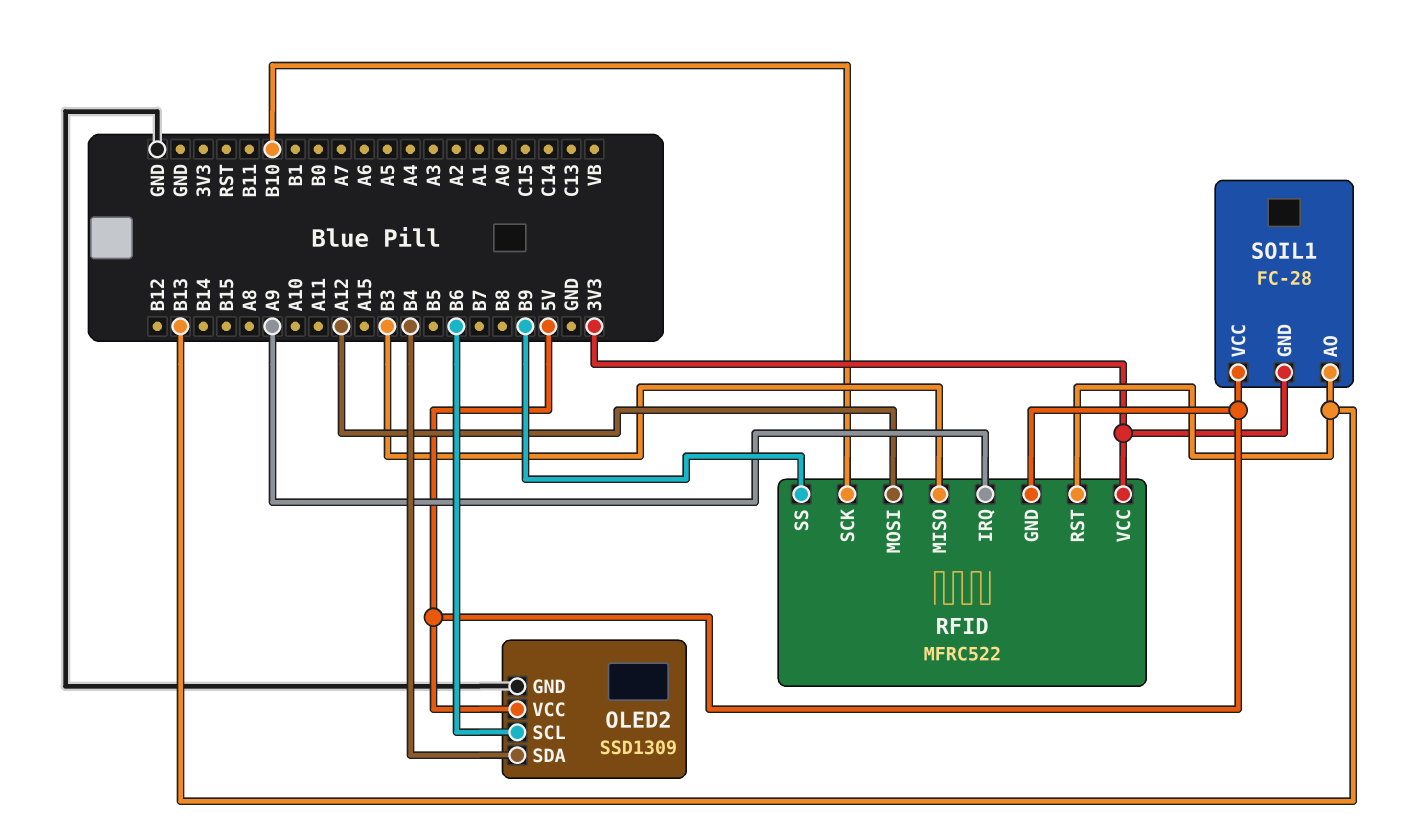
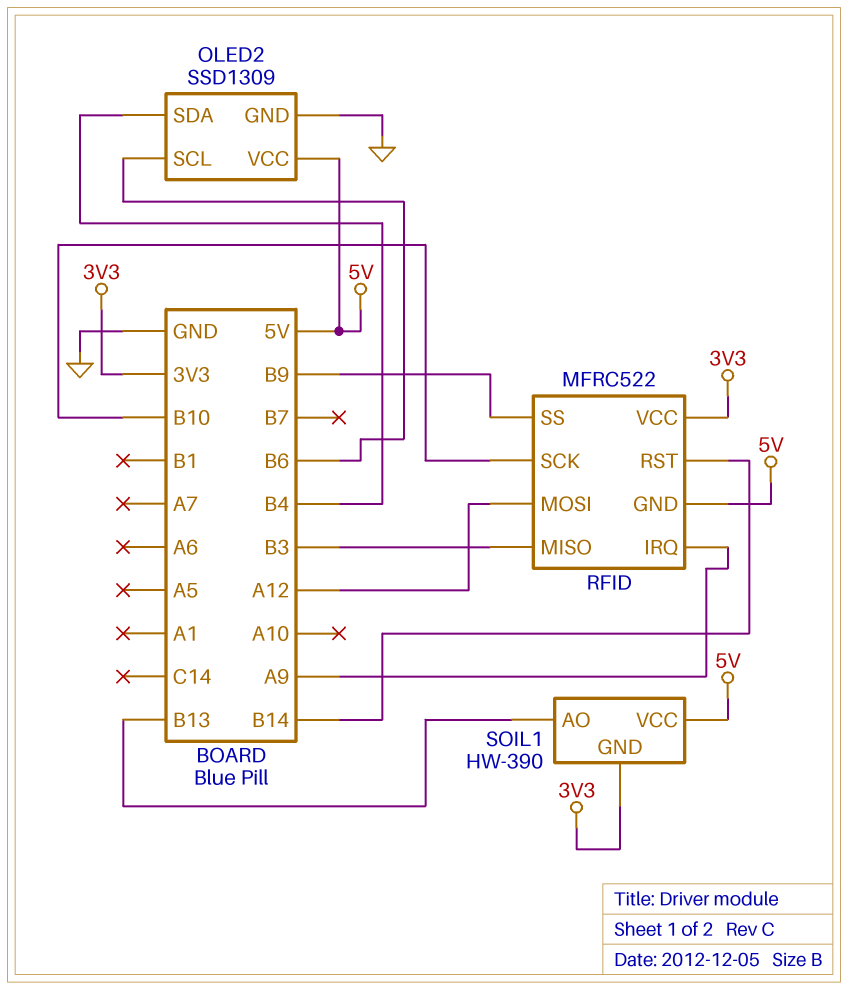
RFID pin RST: B13 -> B14
SOIL1: FC-28 -> HW-390

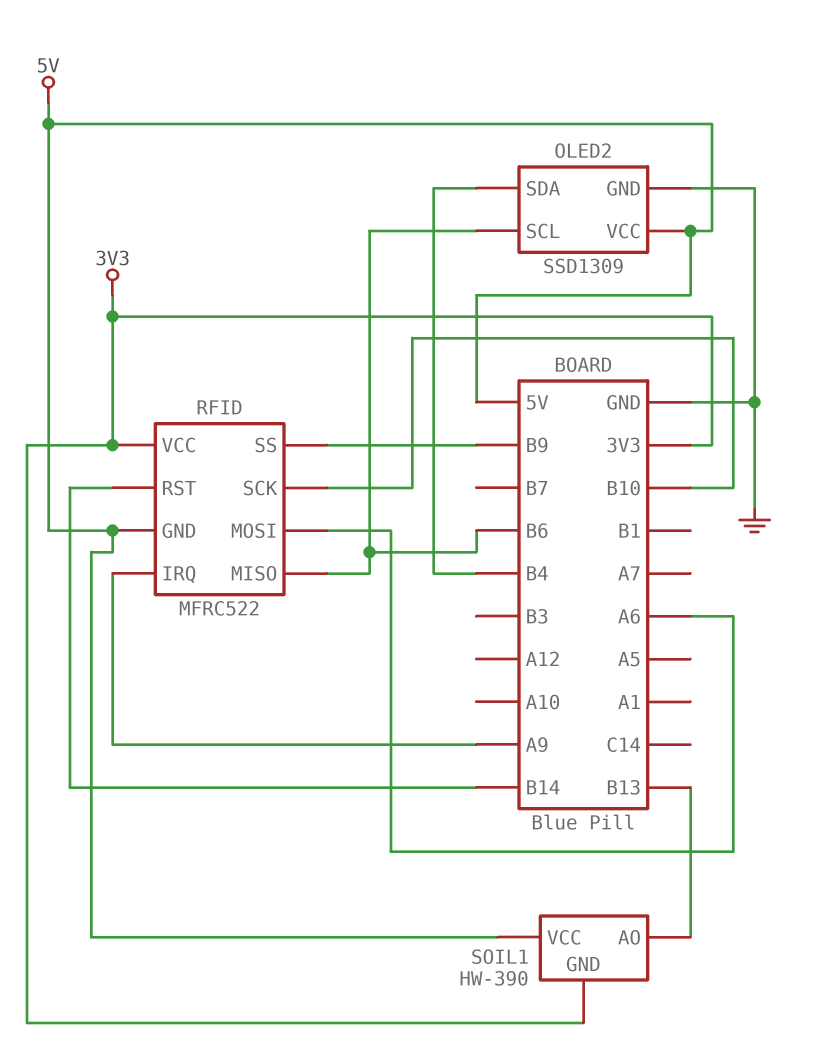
RFID pin MISO: B3 -> B6
RFID pin MOSI: A12 -> A6

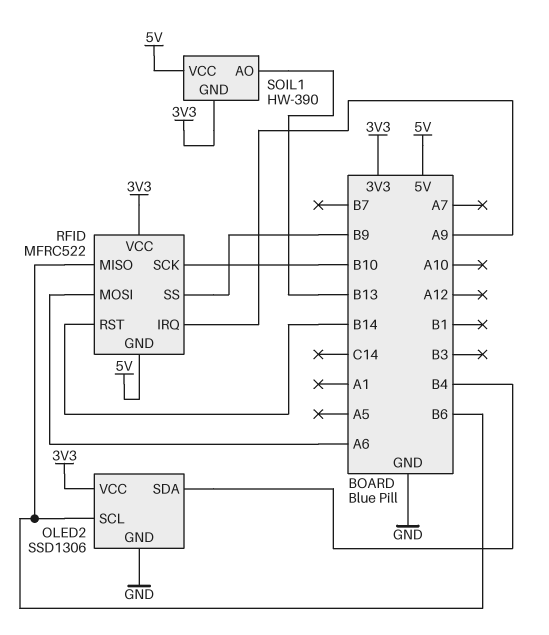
OLED2: SSD1309 -> SSD1306
OLED2 pin VCC: 5V -> 3V3

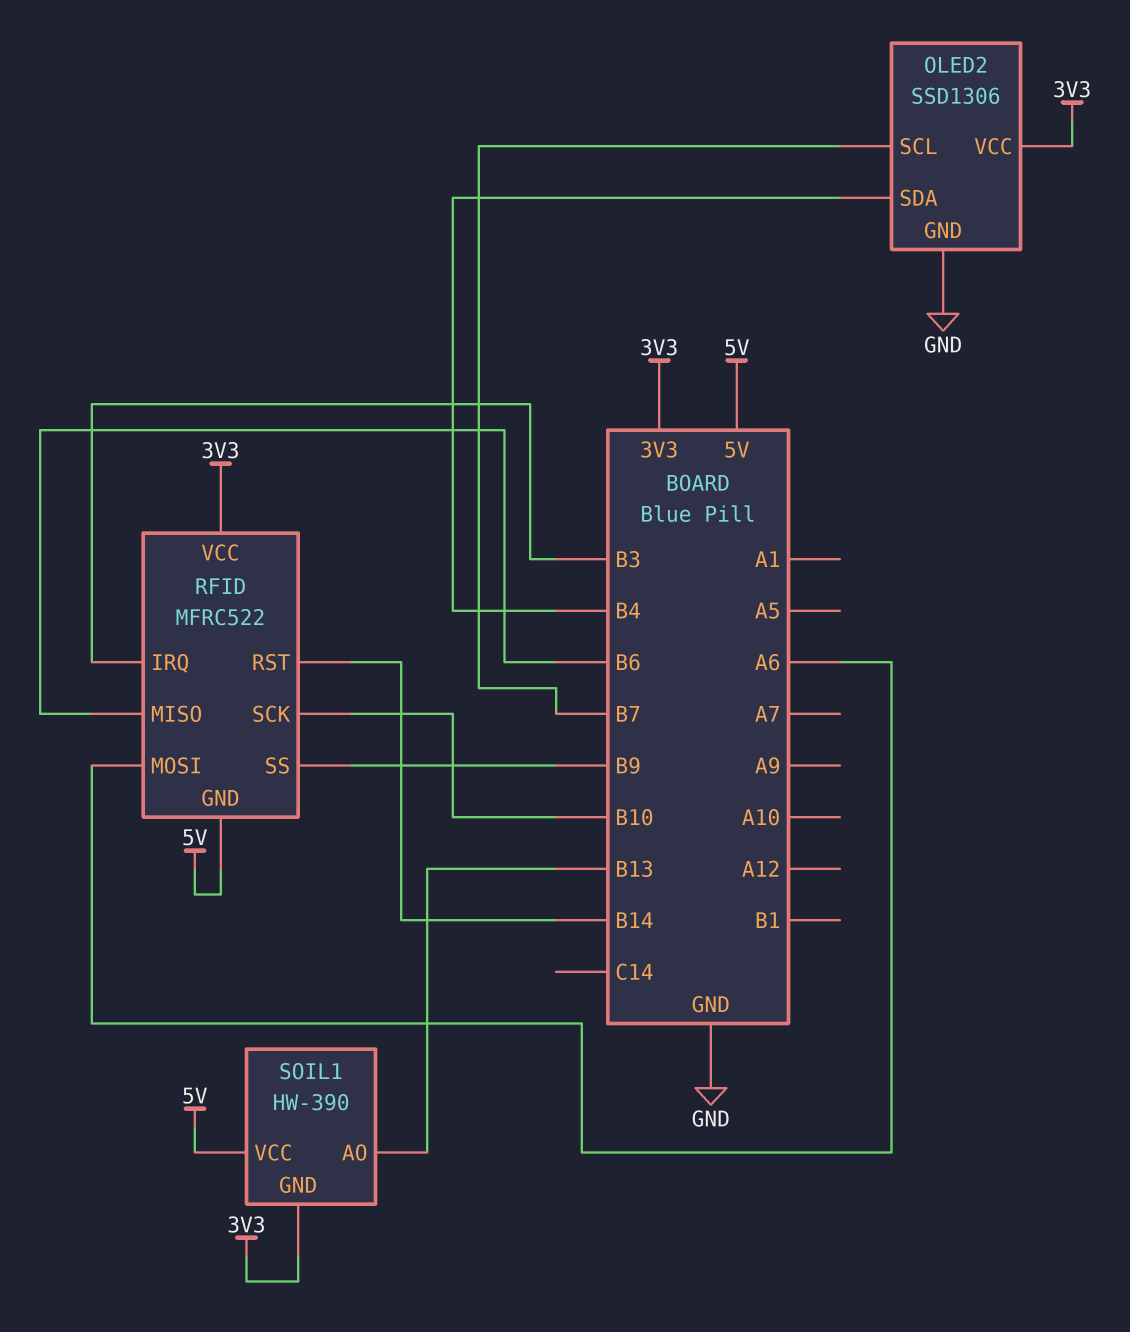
OLED2 pin SCL: B6 -> B7
RFID pin IRQ: A9 -> B3

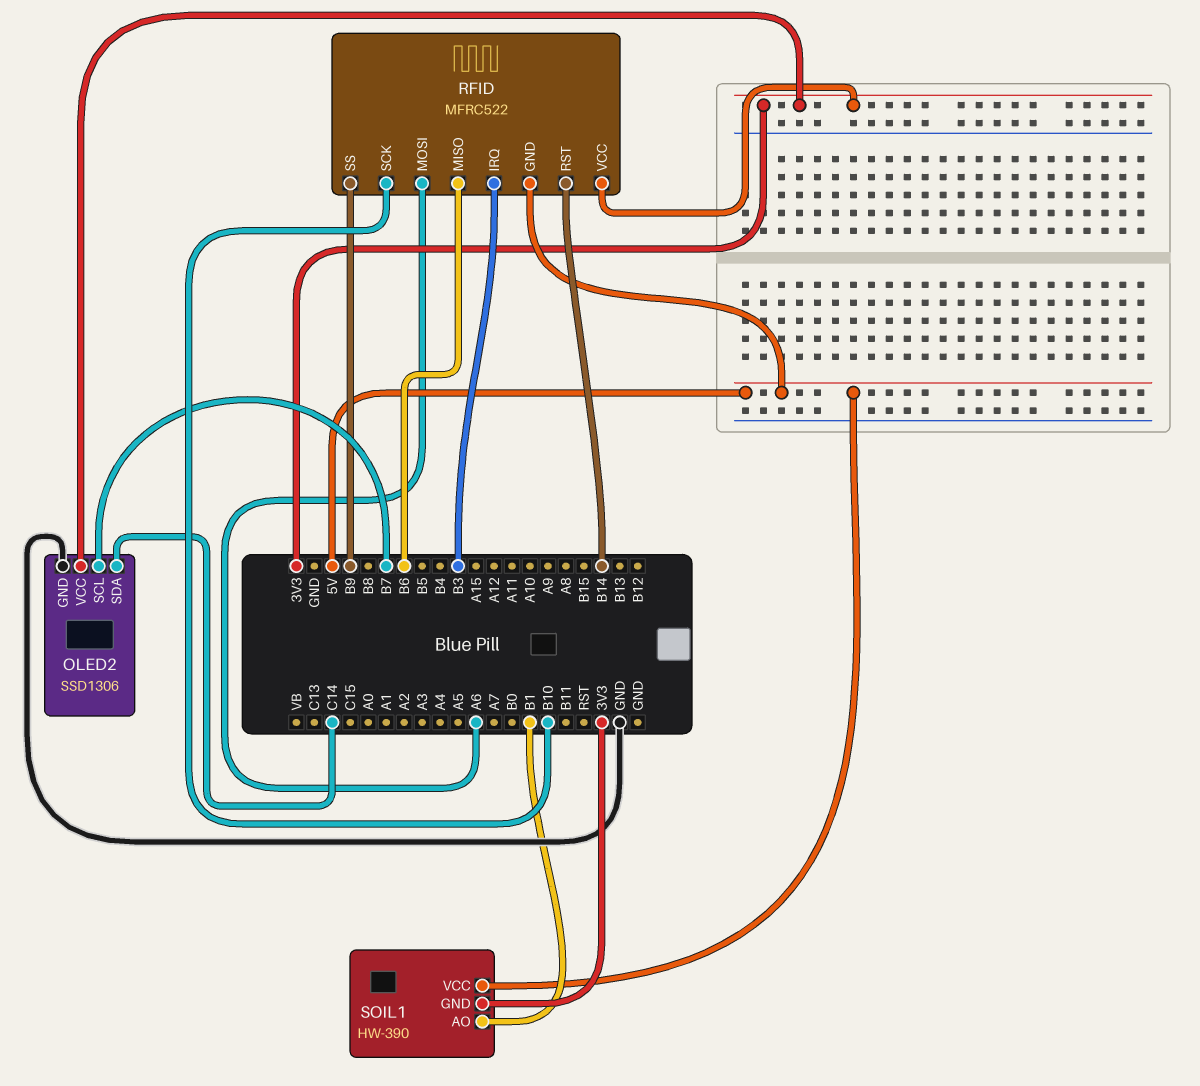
OLED2 pin SDA: B4 -> C14
SOIL1 pin AO: B13 -> B1

